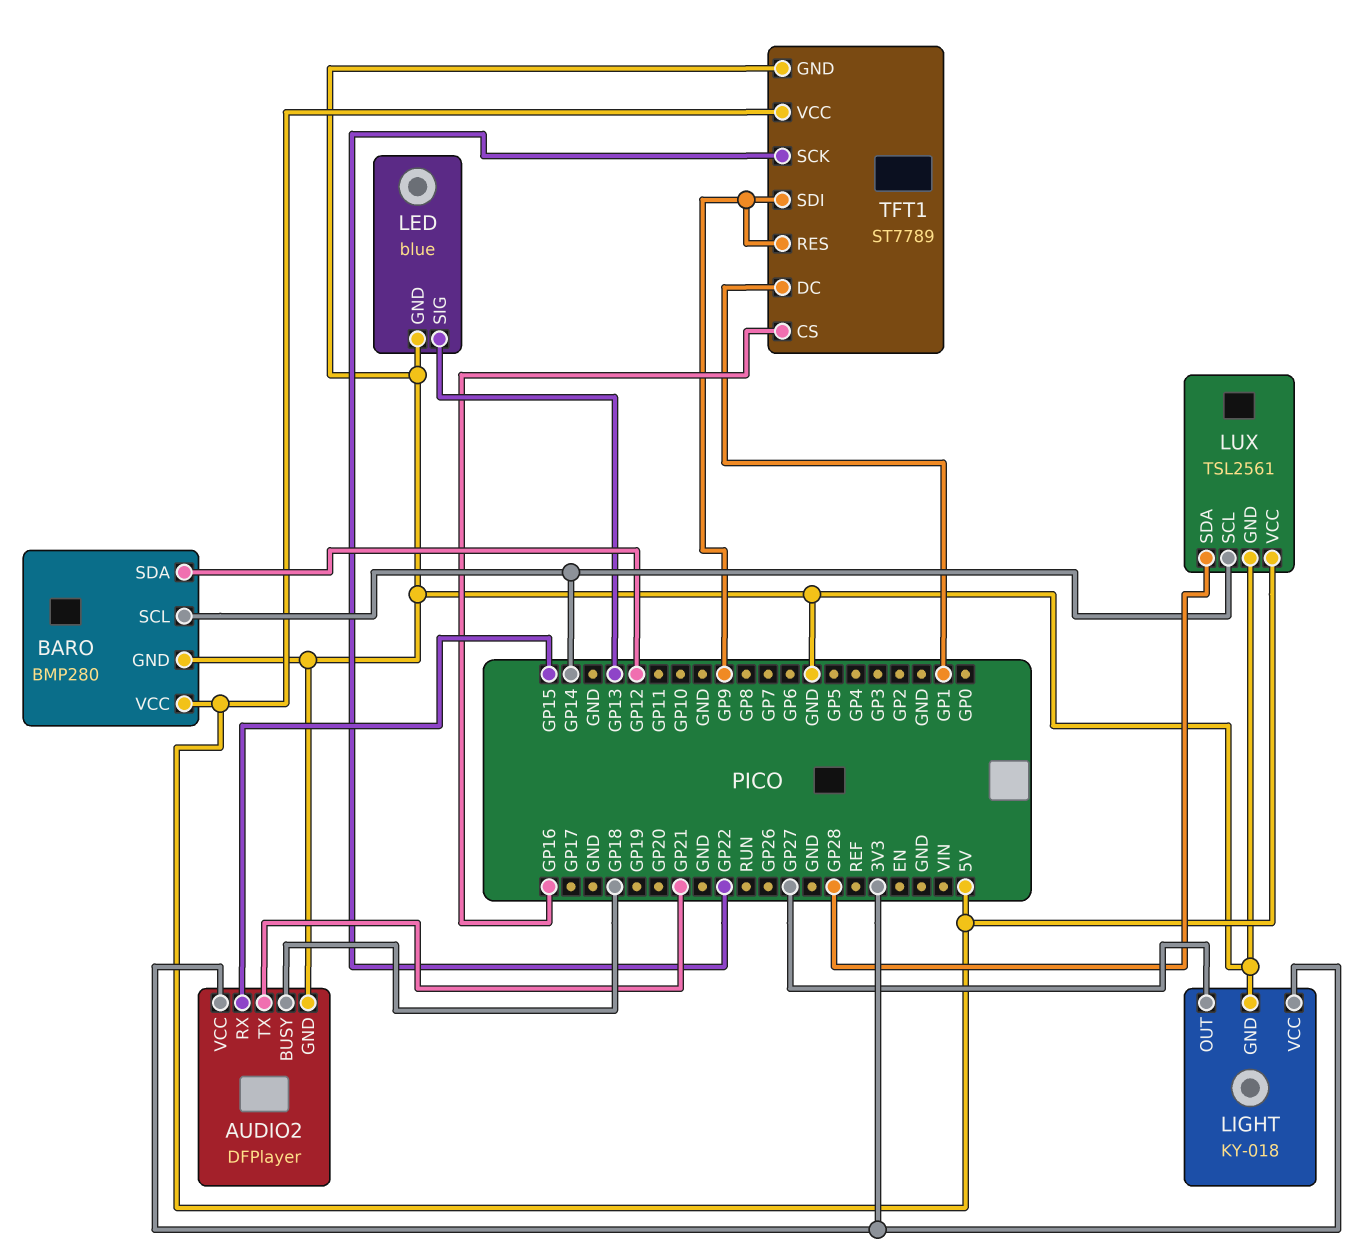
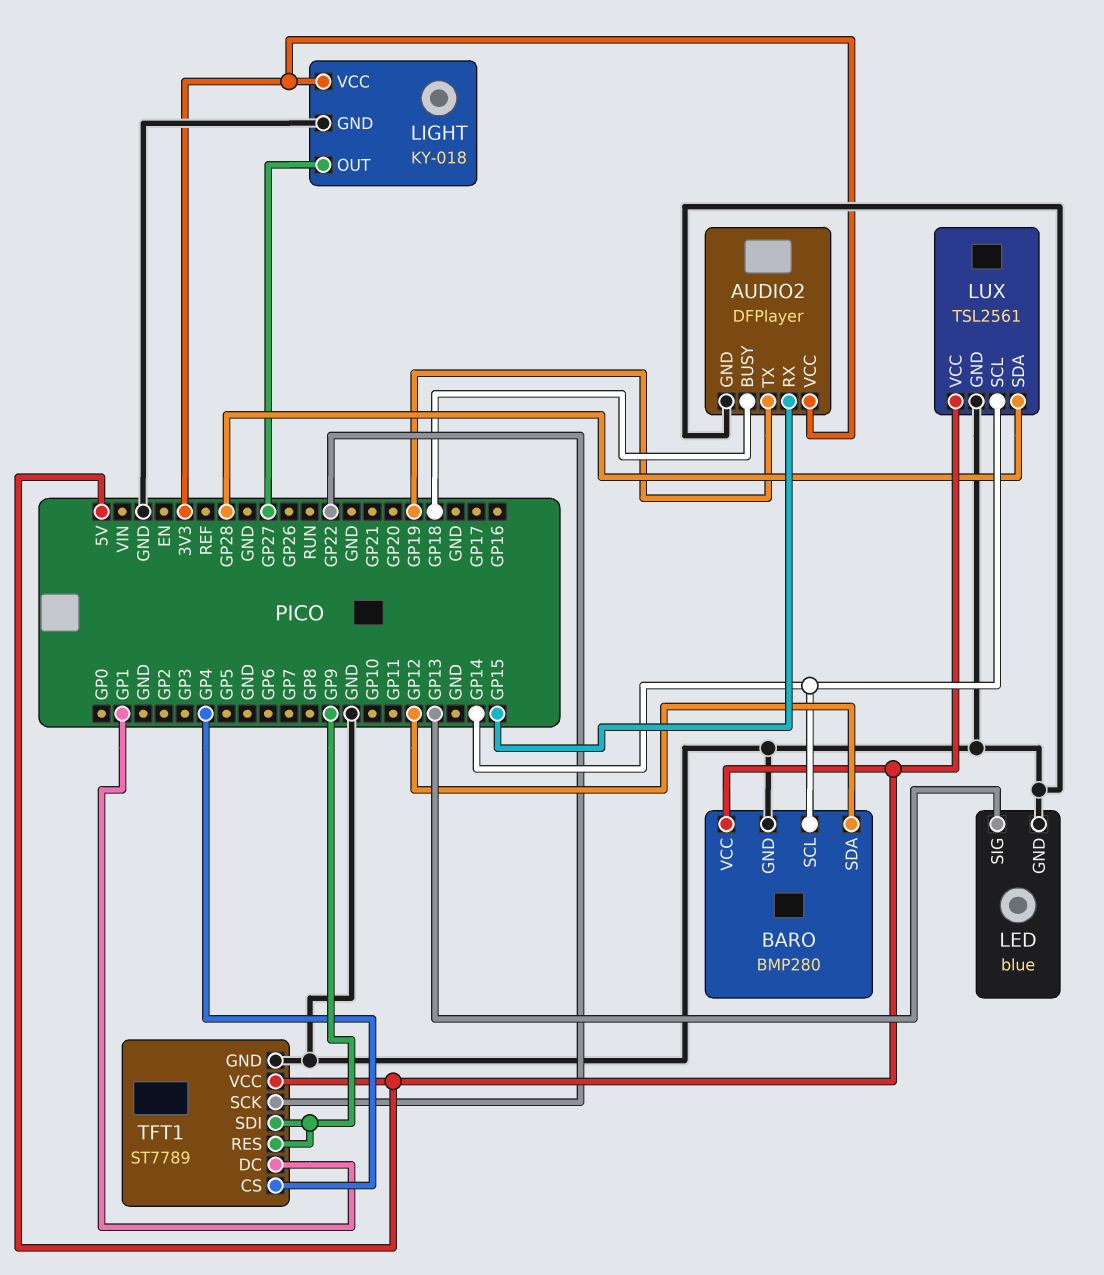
AUDIO2 pin TX: GP21 -> GP19
TFT1 pin CS: GP16 -> GP4

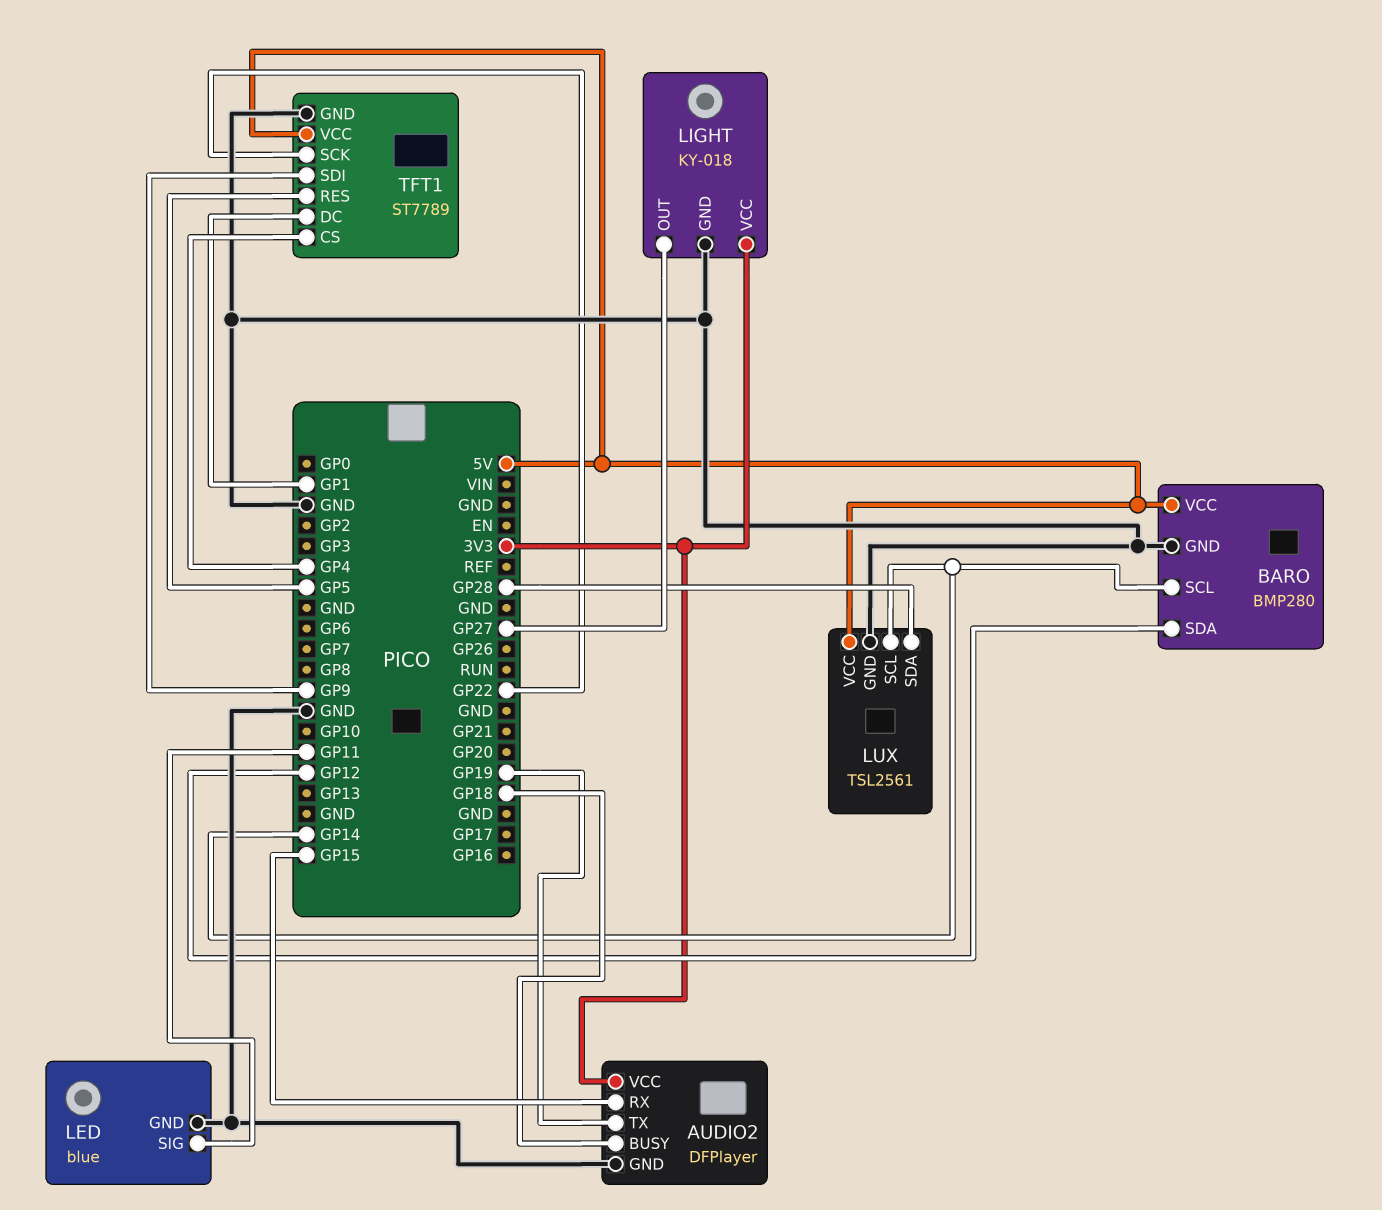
LED pin SIG: GP13 -> GP11
TFT1 pin RES: GP9 -> GP5

